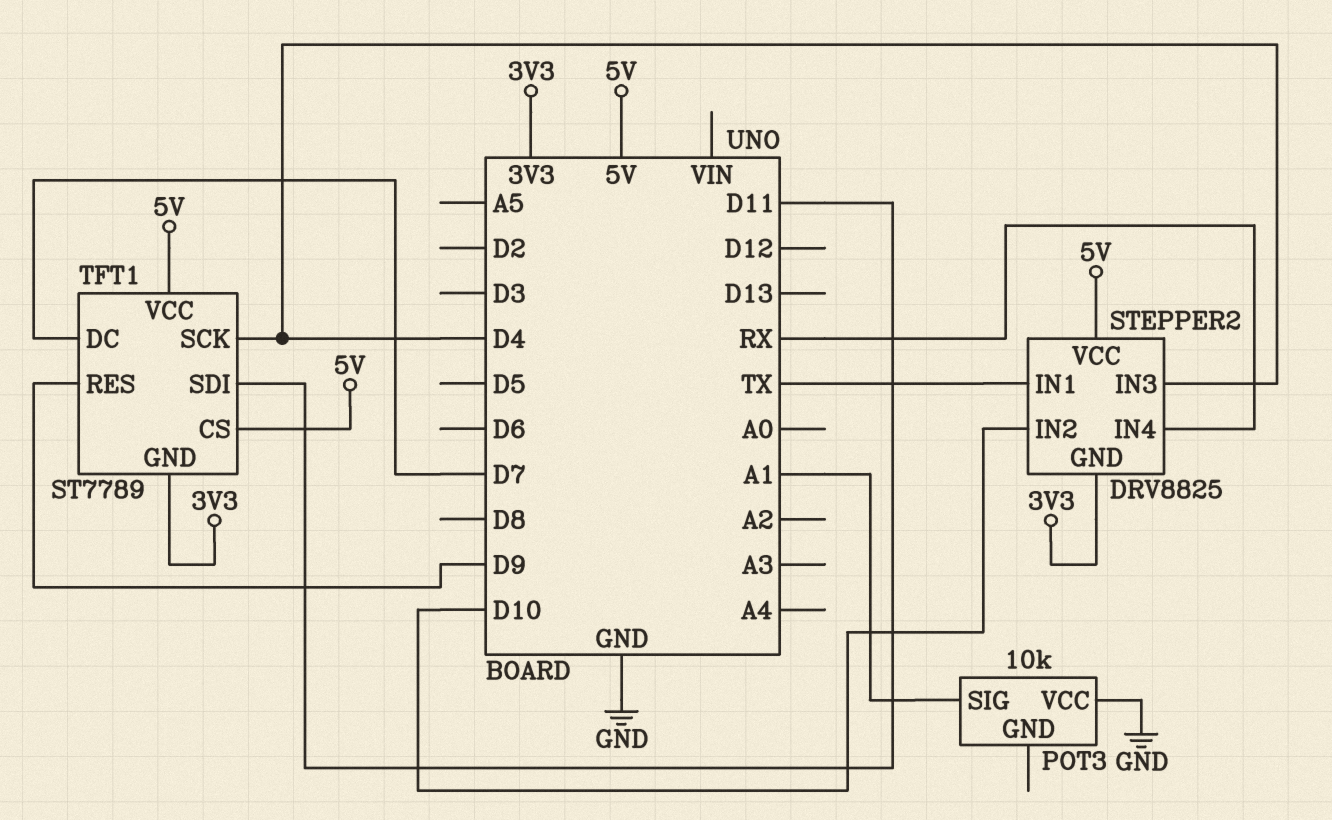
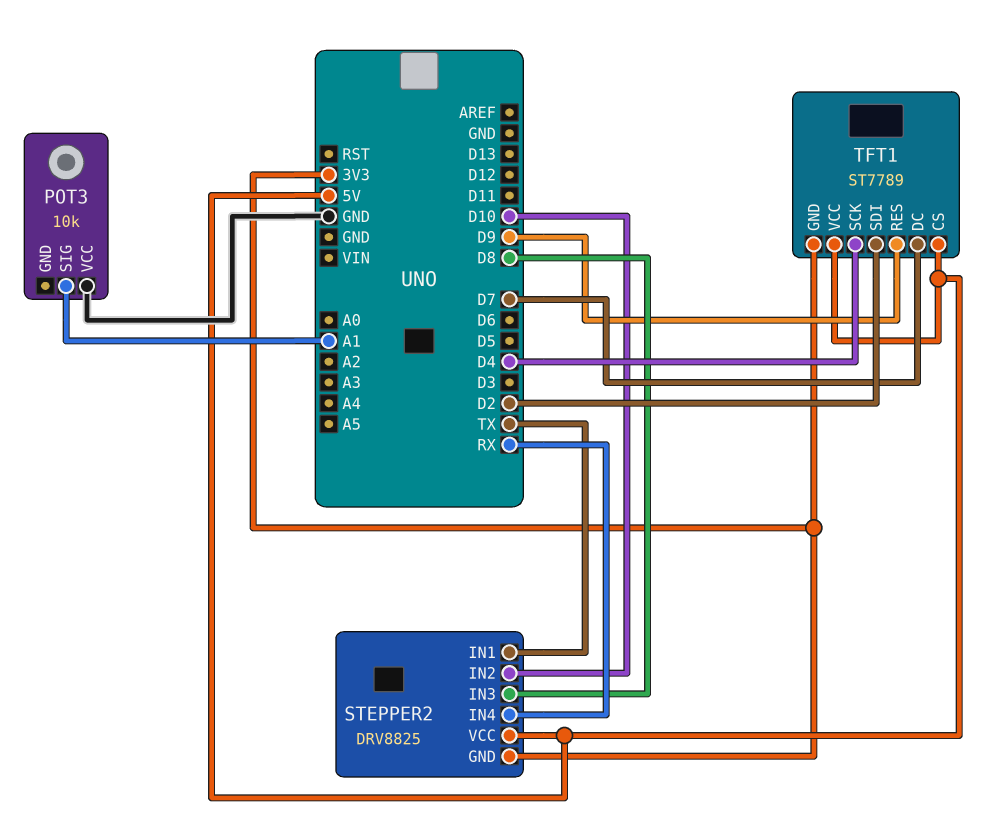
STEPPER2 pin IN3: D4 -> D8
TFT1 pin SDI: D11 -> D2

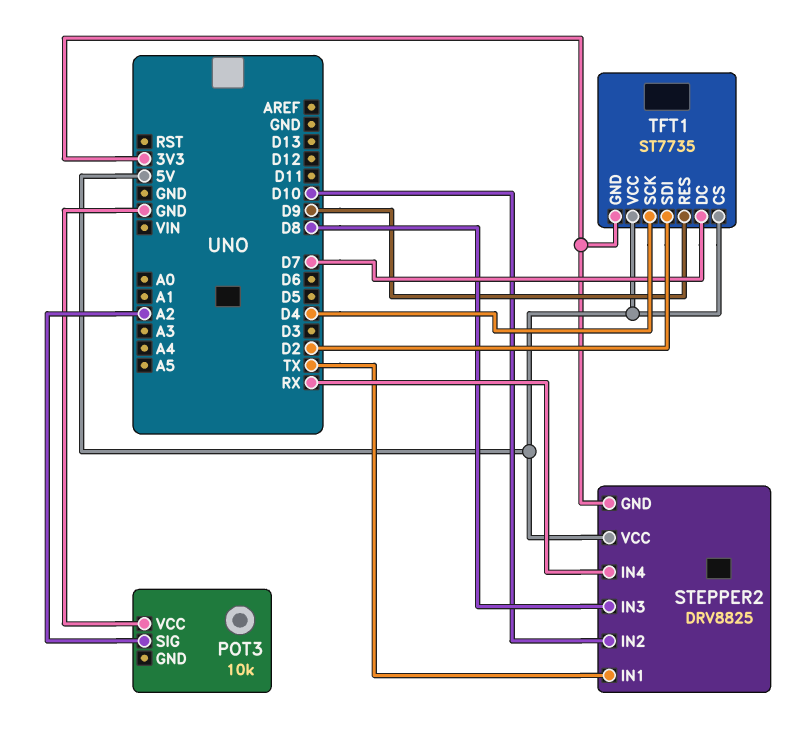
POT3 pin SIG: A1 -> A2
TFT1: ST7789 -> ST7735

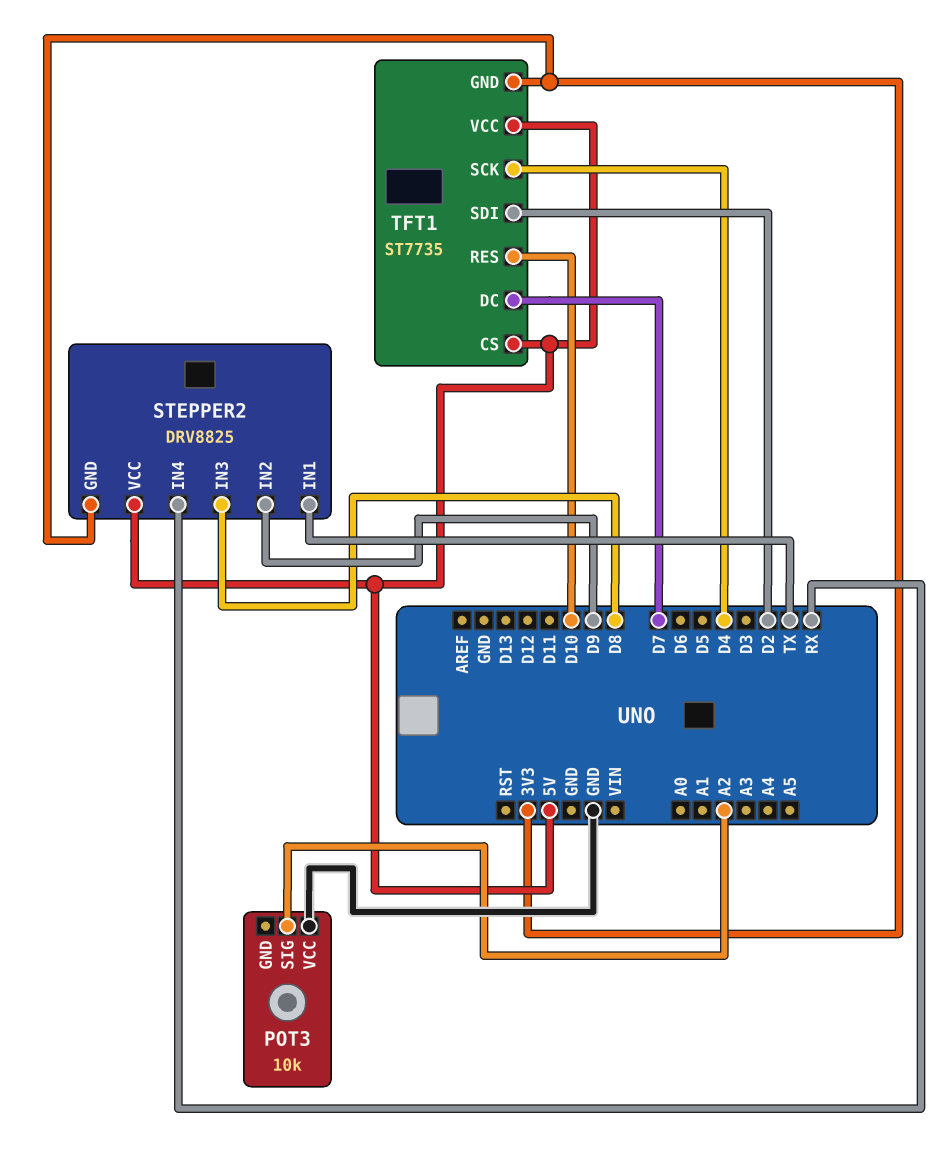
STEPPER2 pin IN2: D10 -> D9
TFT1 pin RES: D9 -> D10

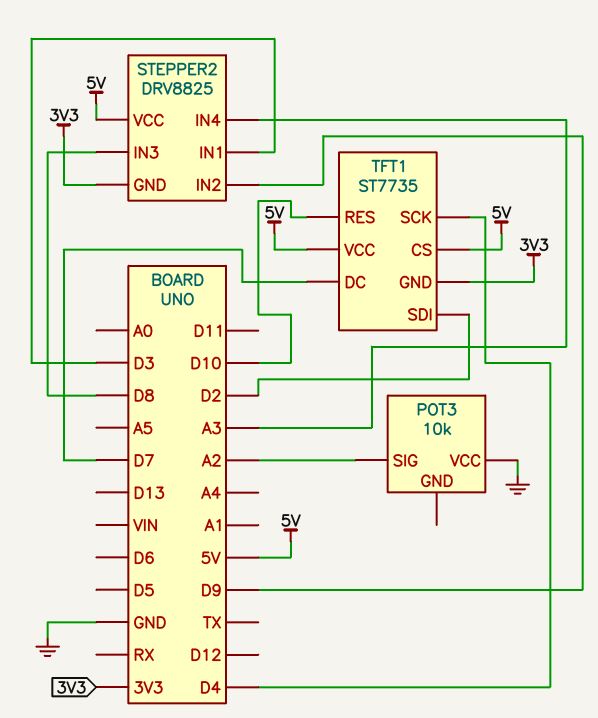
STEPPER2 pin IN1: TX -> D3
STEPPER2 pin IN4: RX -> A3

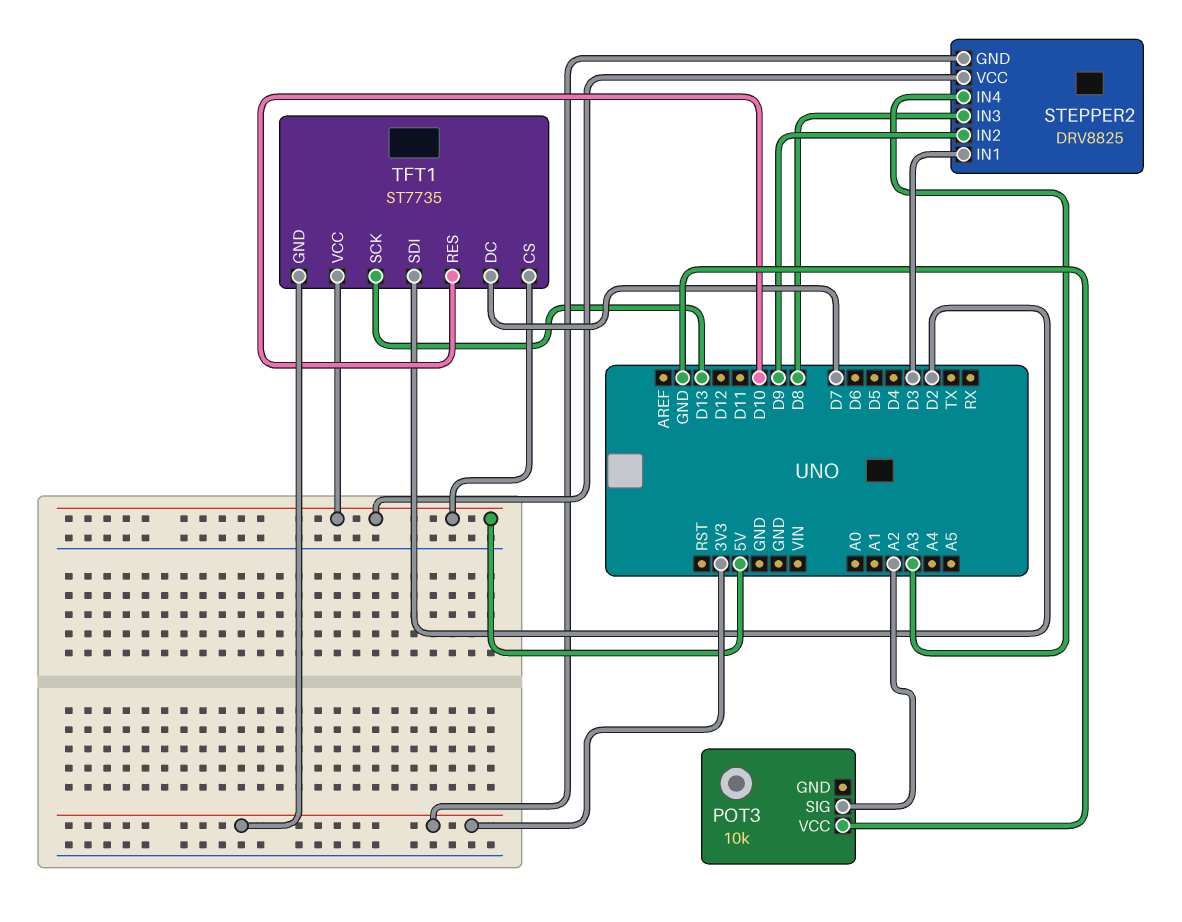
TFT1 pin SCK: D4 -> D13

